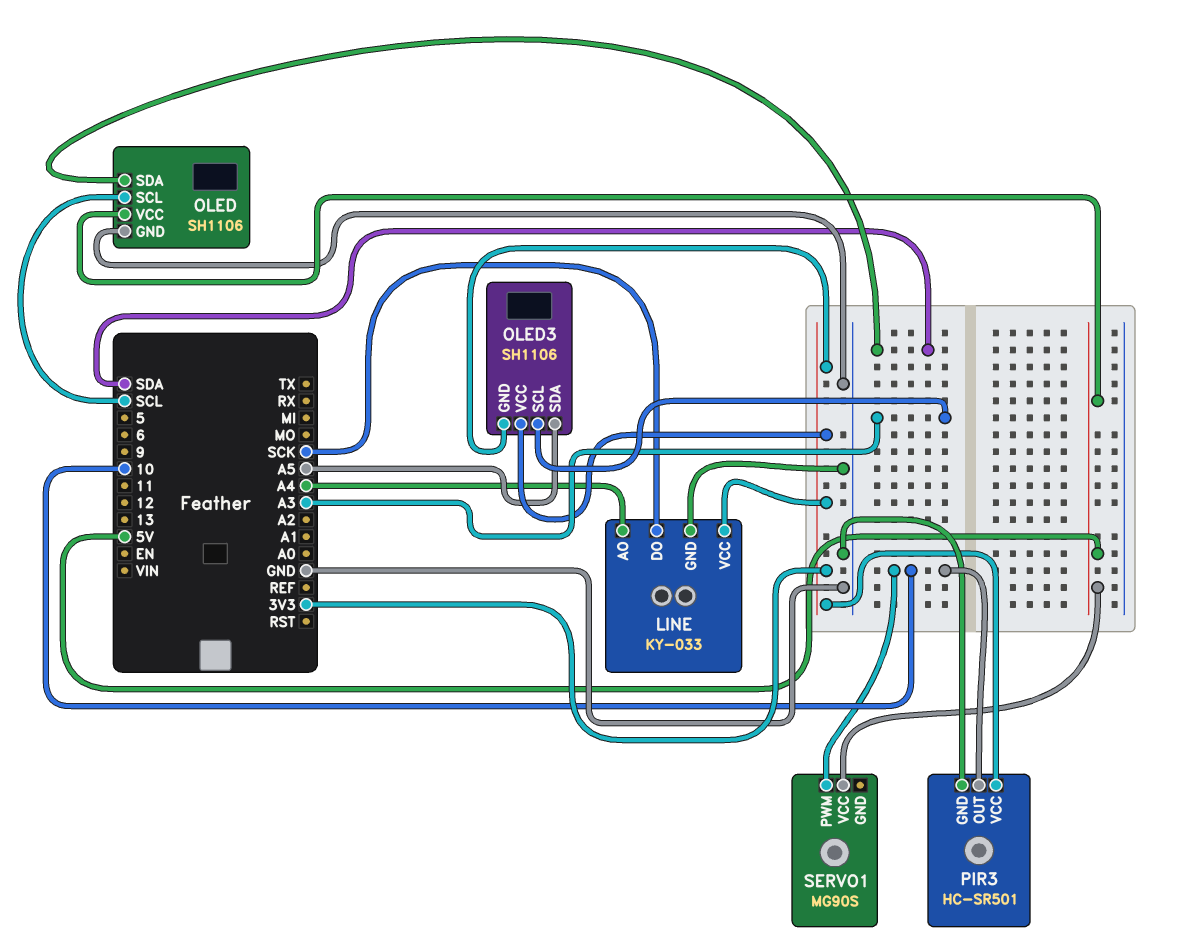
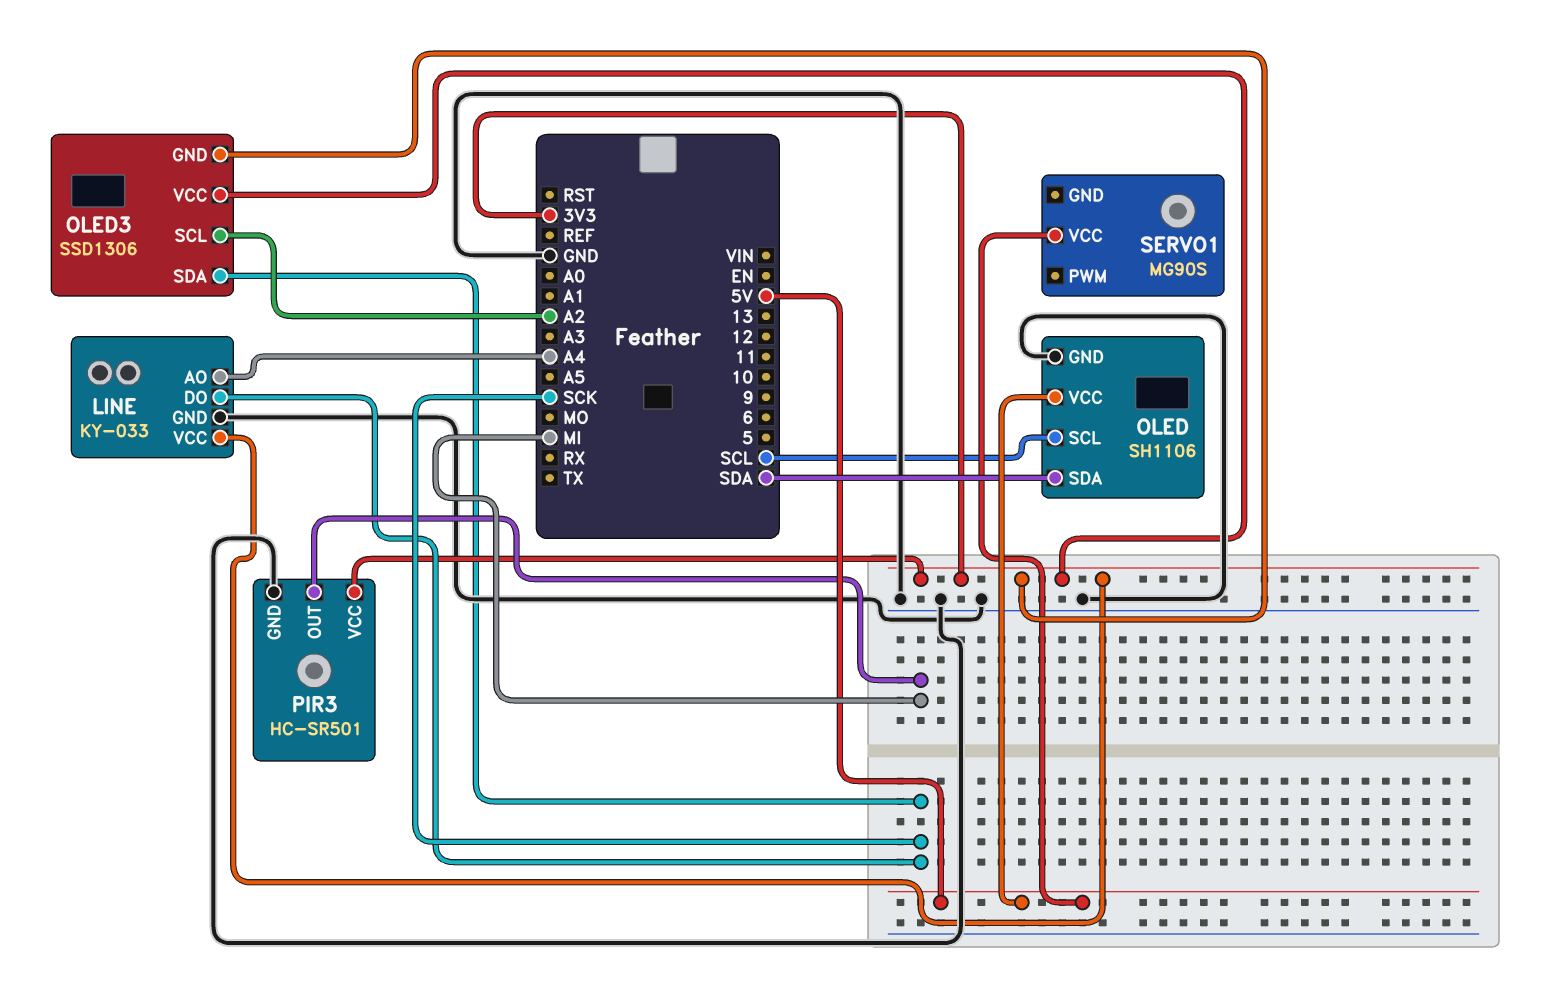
OLED3: SH1106 -> SSD1306
OLED3 pin SCL: A3 -> A2
OLED3 pin SDA: A5 -> SCK
PIR3 pin OUT: 10 -> MI
SERVO1 pin PWM: 10 -> none

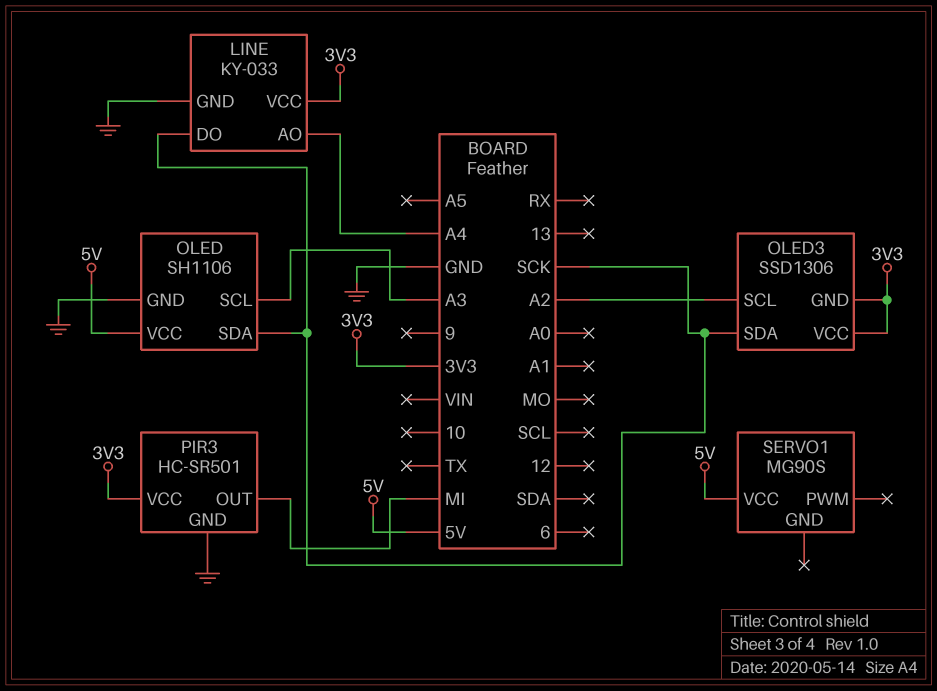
OLED pin SCL: SCL -> A3
OLED pin SDA: SDA -> SCK

